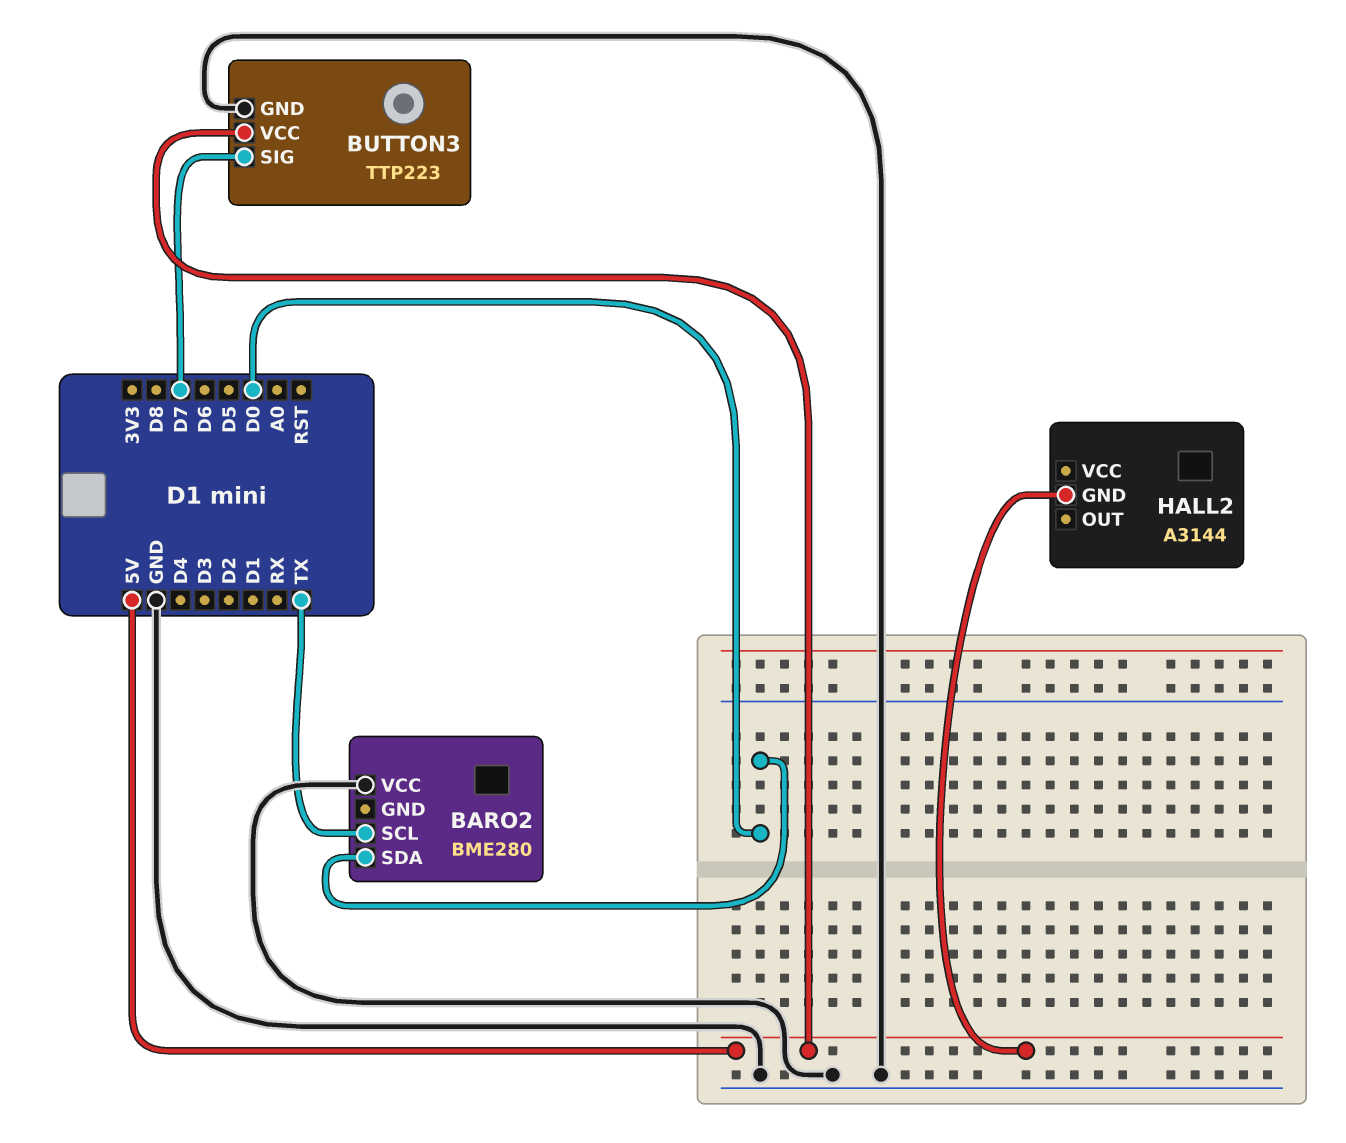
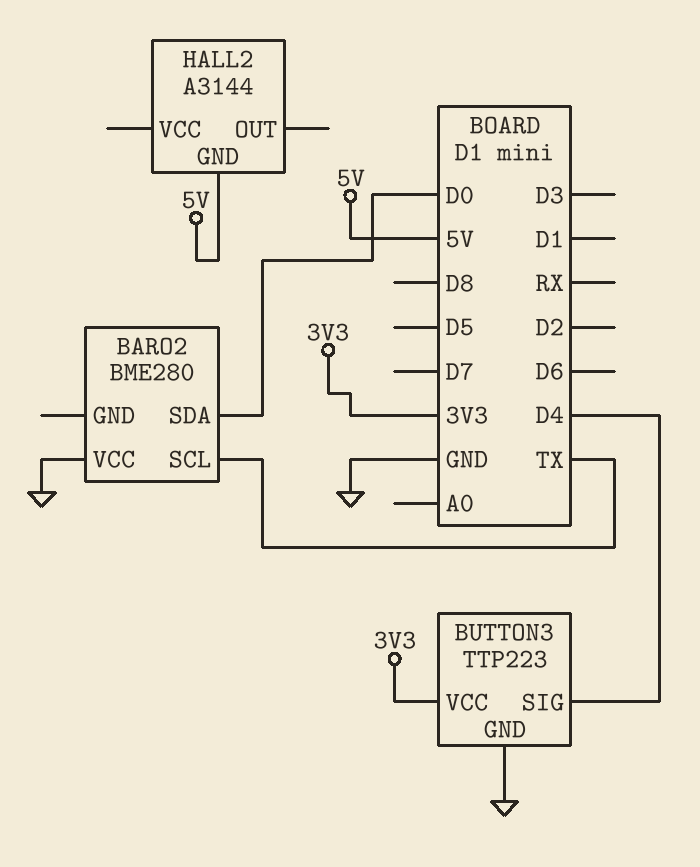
BUTTON3 pin SIG: D7 -> D4
BUTTON3 pin VCC: 5V -> 3V3

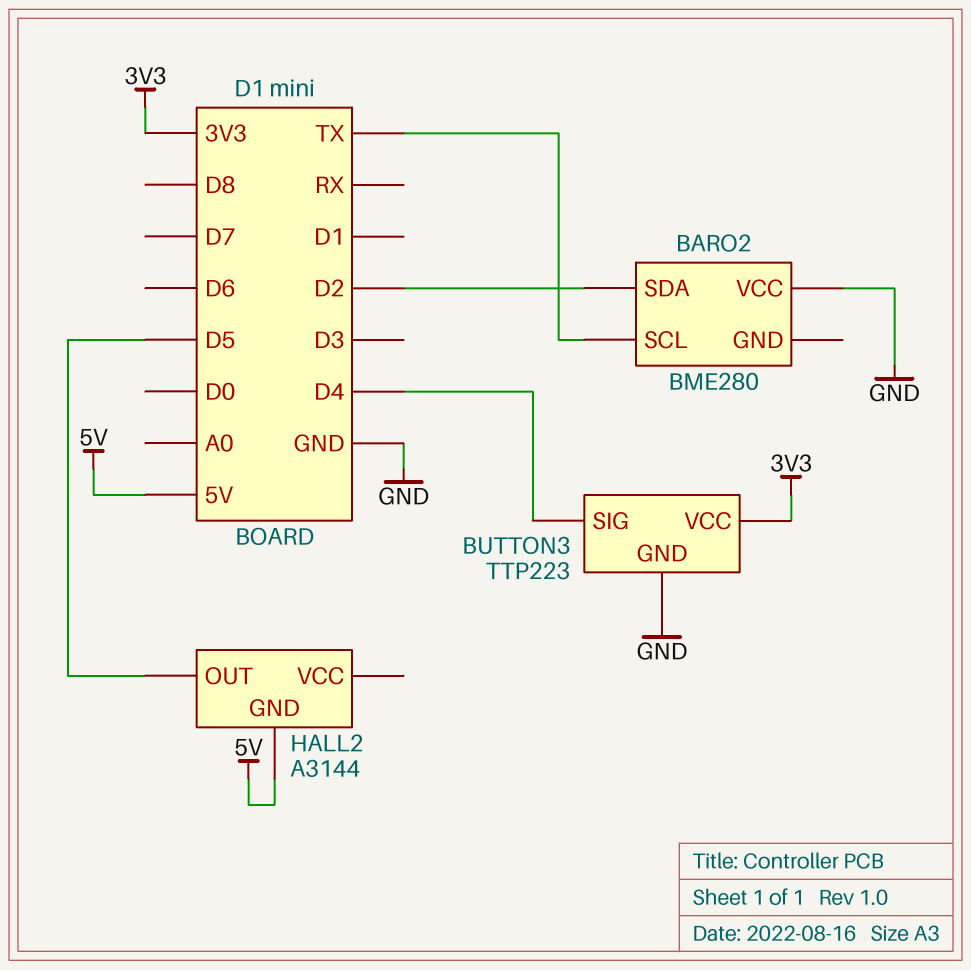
BARO2 pin SDA: D0 -> D2
HALL2 pin OUT: none -> D5

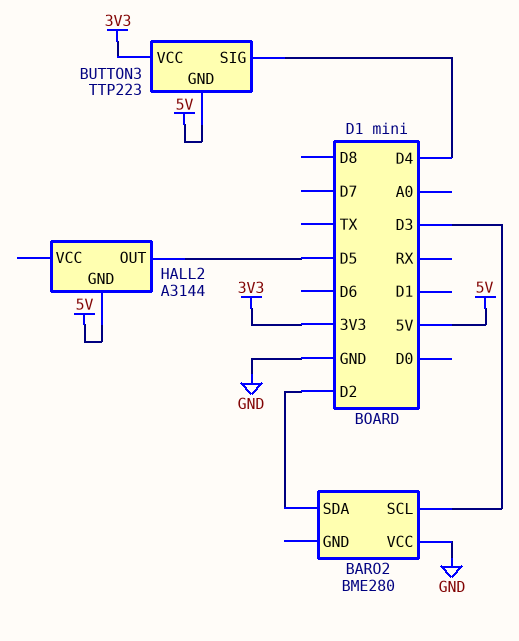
BARO2 pin SCL: TX -> D3
BUTTON3 pin GND: GND -> 5V

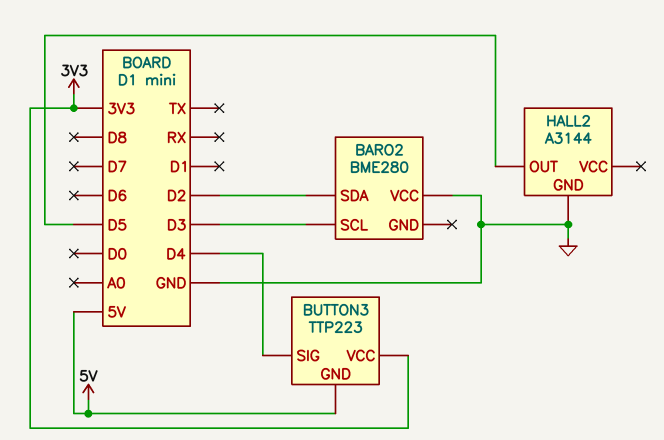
HALL2 pin GND: 5V -> GND

